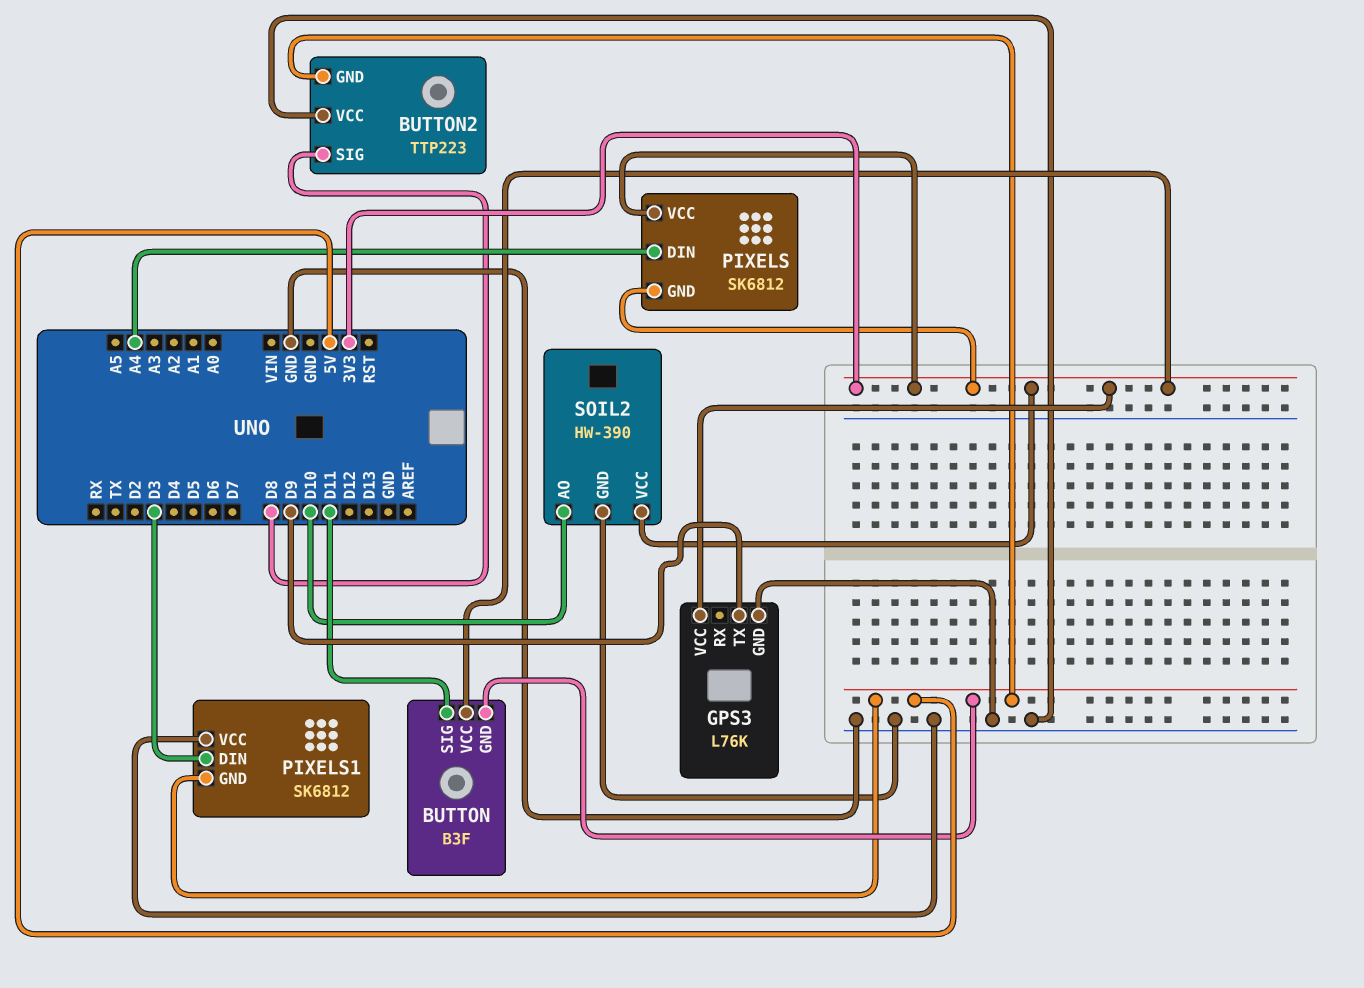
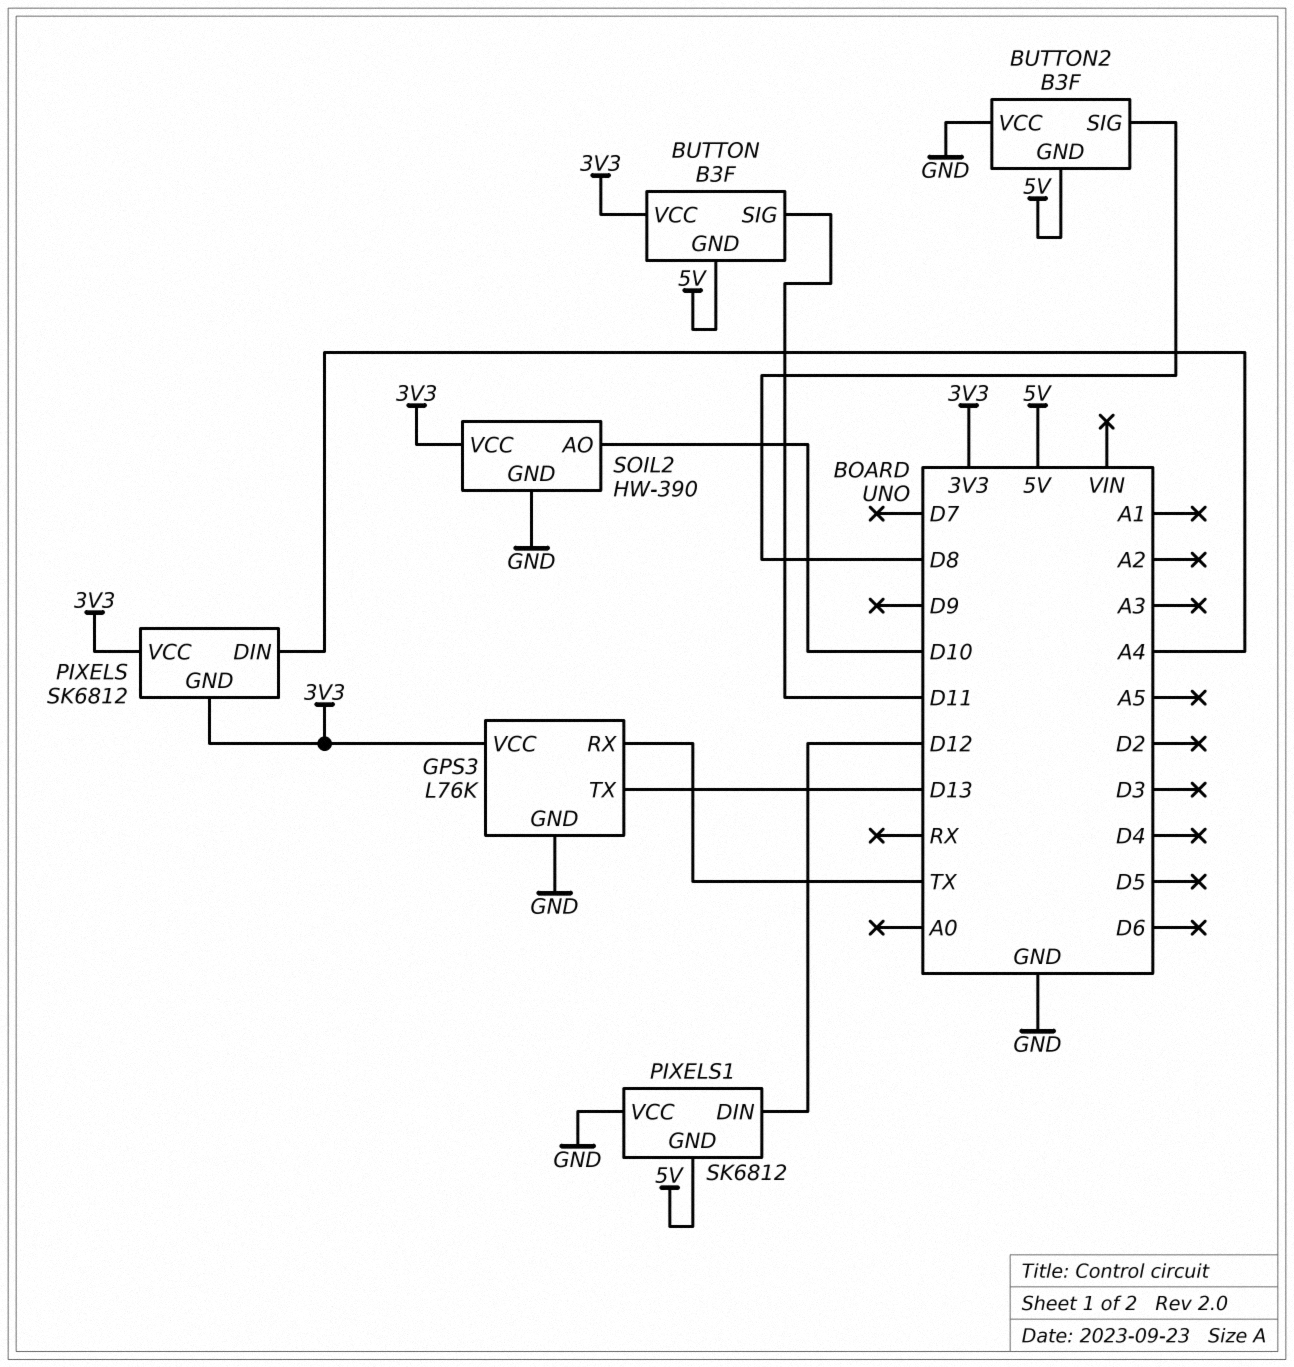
BUTTON2: TTP223 -> B3F
GPS3 pin RX: none -> TX
GPS3 pin TX: D9 -> D13
PIXELS1 pin DIN: D3 -> D12

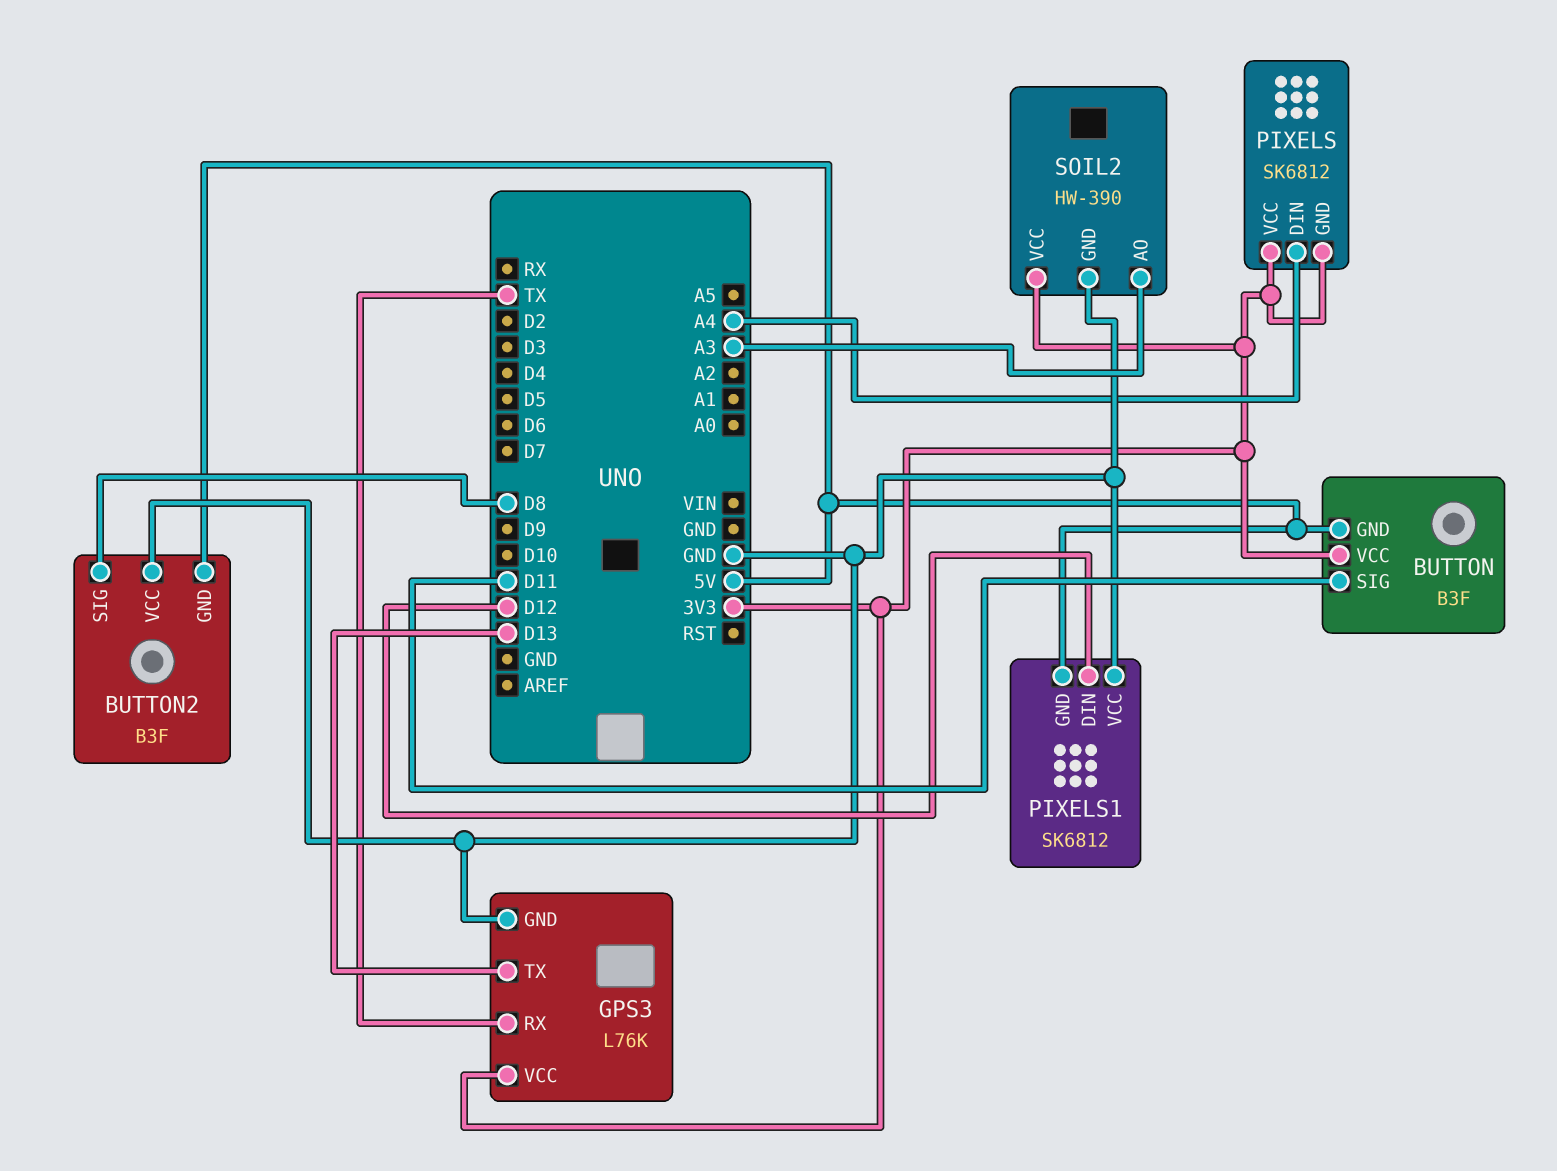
SOIL2 pin AO: D10 -> A3

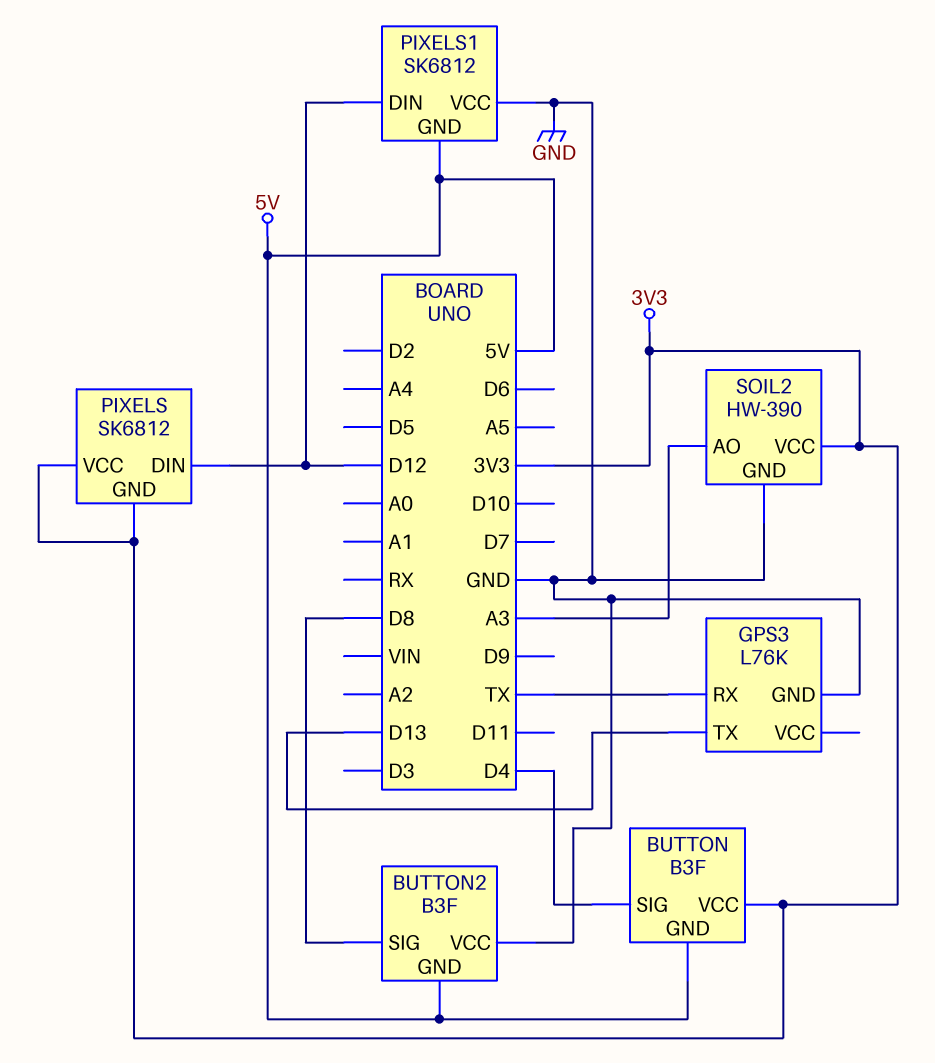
BUTTON pin SIG: D11 -> D4
GPS3 pin VCC: 3V3 -> none
PIXELS pin DIN: A4 -> D12

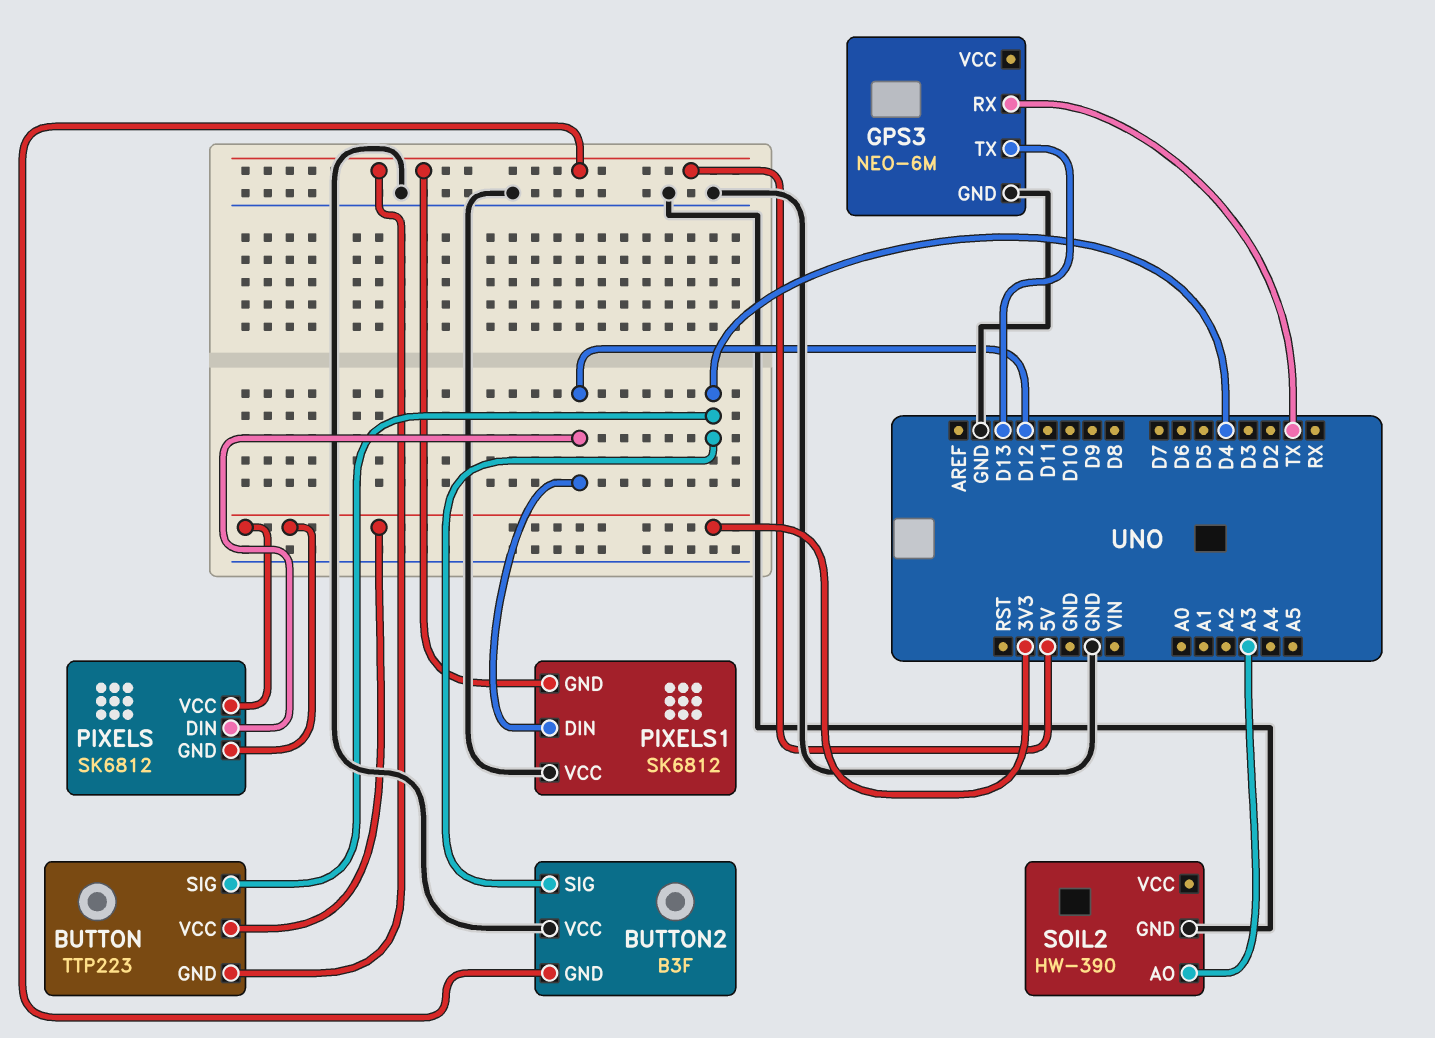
BUTTON: B3F -> TTP223
BUTTON2 pin SIG: D8 -> D4
GPS3: L76K -> NEO-6M
SOIL2 pin VCC: 3V3 -> none

